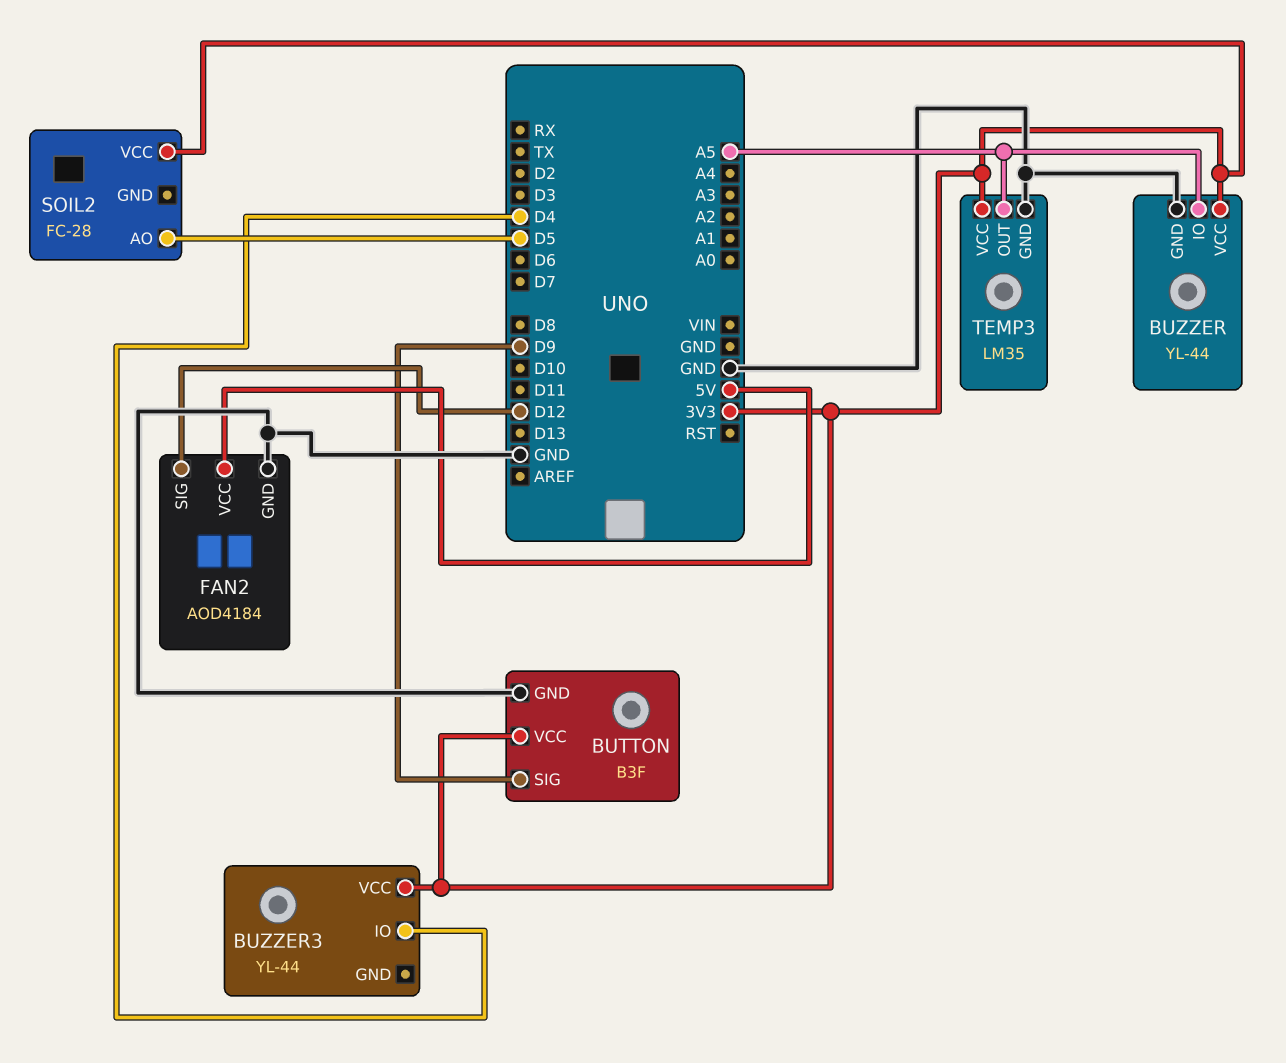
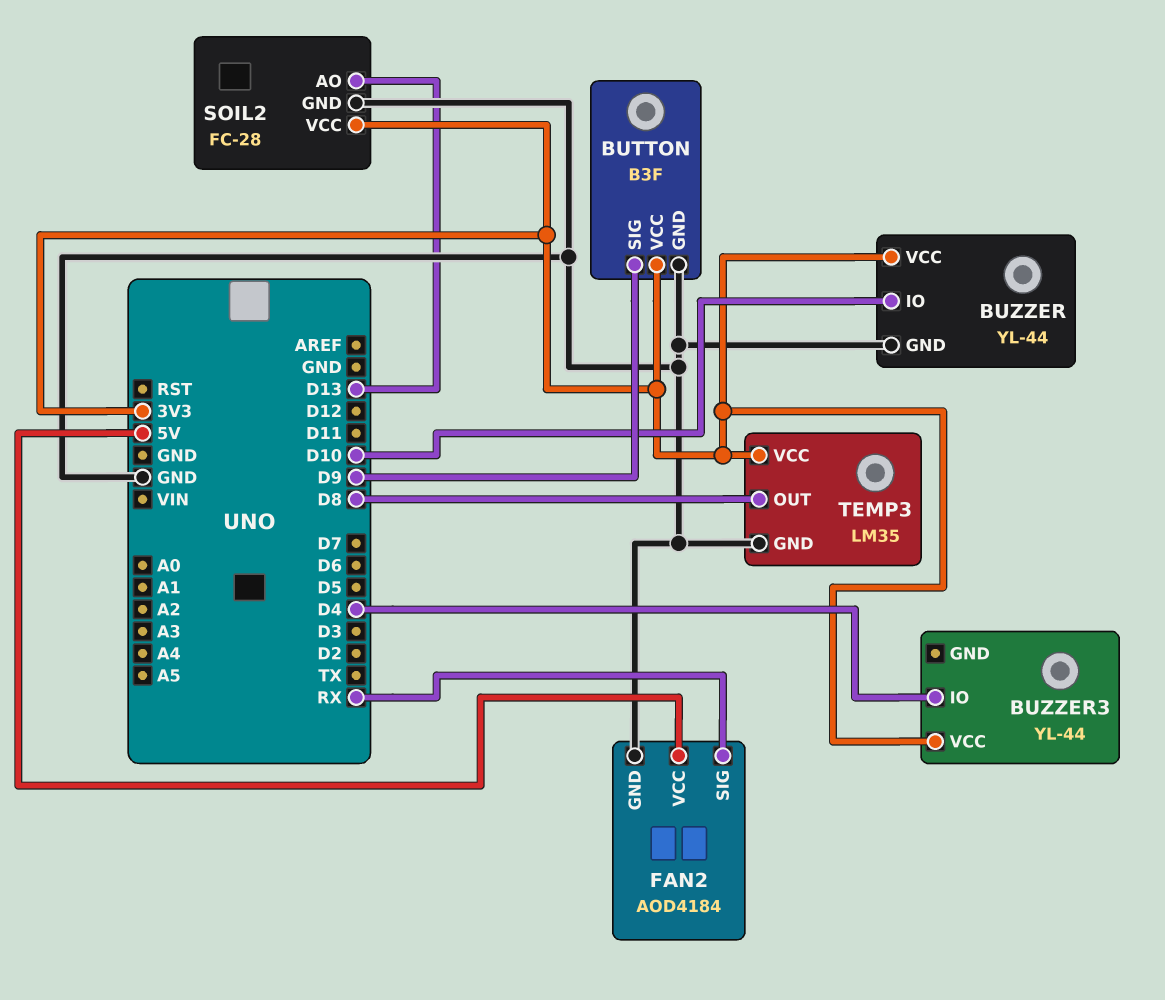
BUZZER pin IO: A5 -> D10
FAN2 pin SIG: D12 -> RX
SOIL2 pin AO: D5 -> D13
SOIL2 pin GND: none -> GND
TEMP3 pin OUT: A5 -> D8

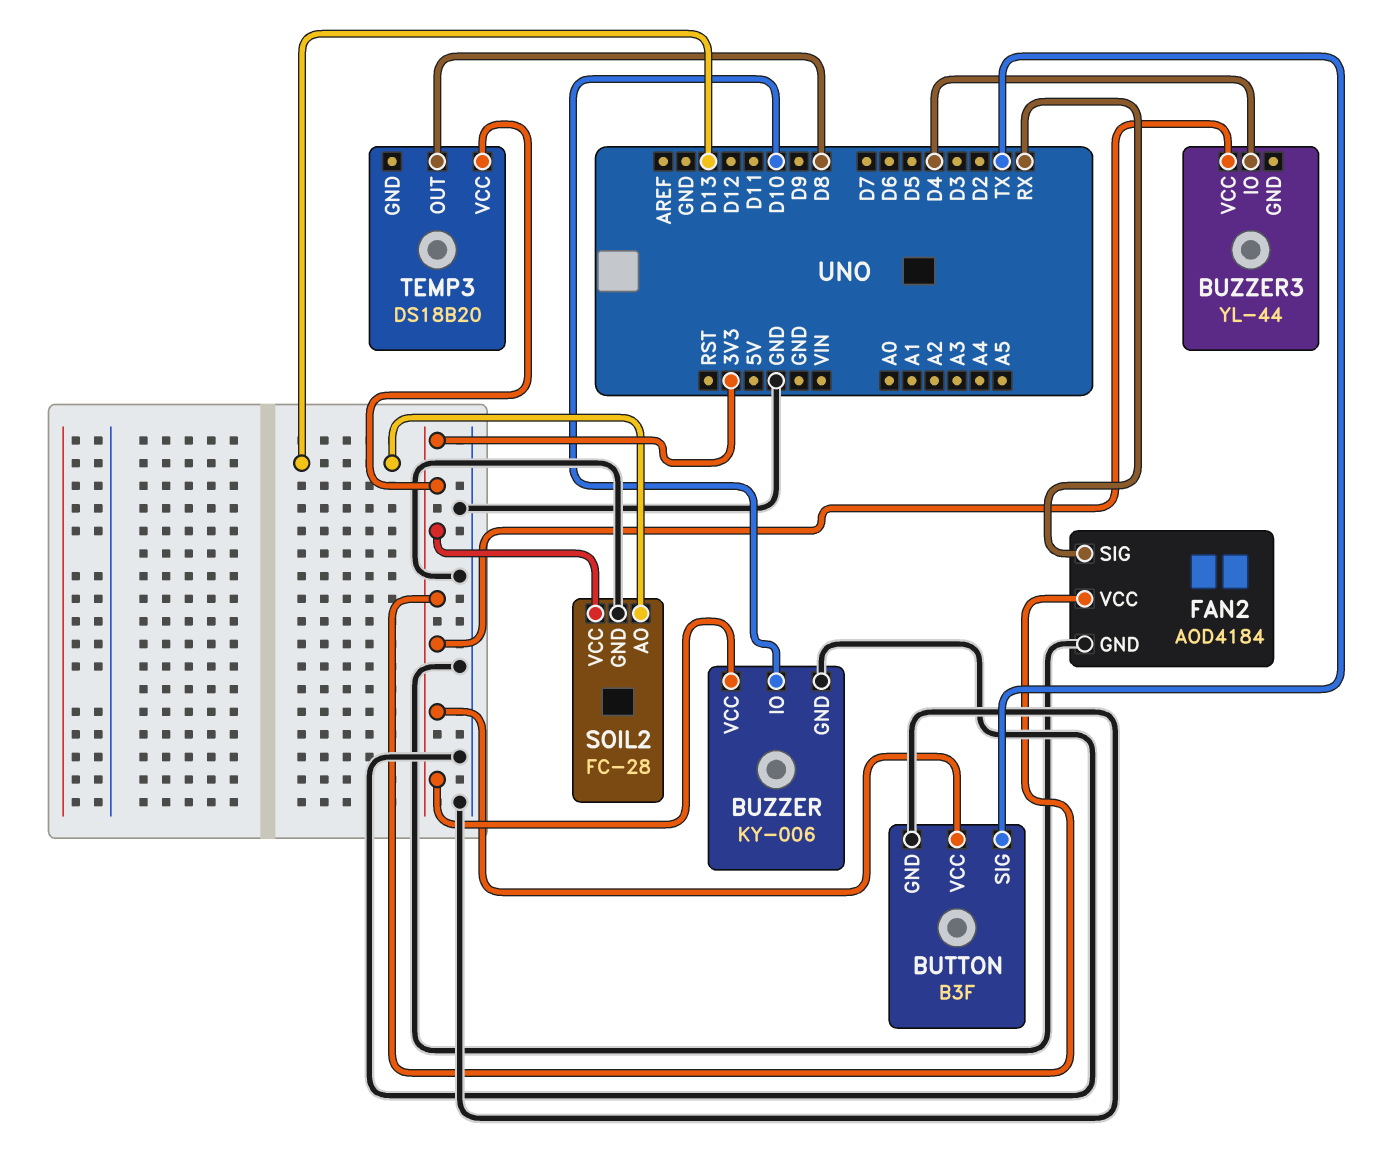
BUTTON pin SIG: D9 -> TX
BUZZER: YL-44 -> KY-006
FAN2 pin VCC: 5V -> 3V3
TEMP3: LM35 -> DS18B20
TEMP3 pin GND: GND -> none

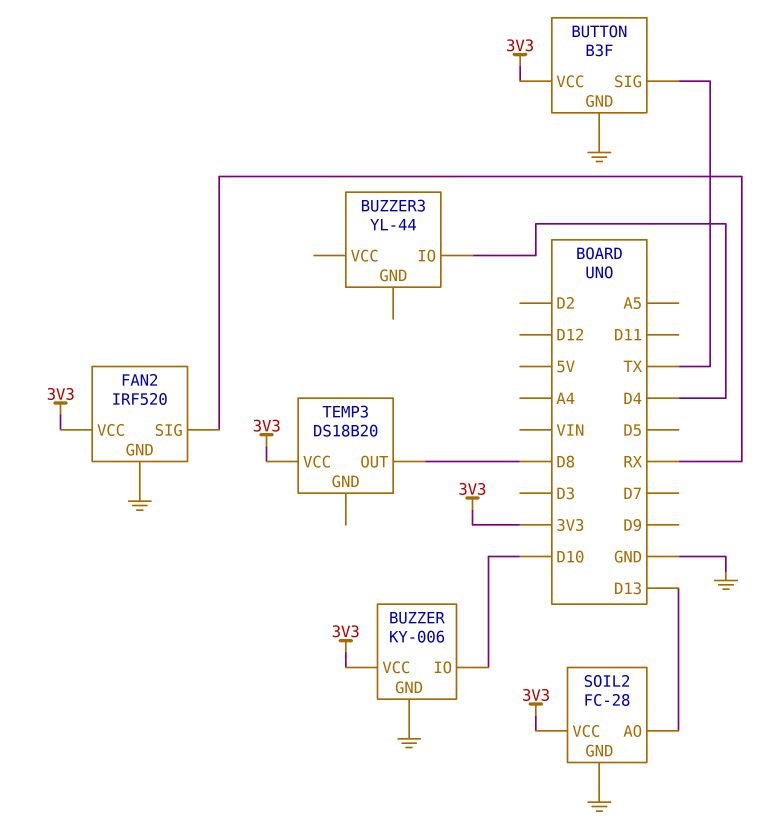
BUZZER3 pin VCC: 3V3 -> none
FAN2: AOD4184 -> IRF520

